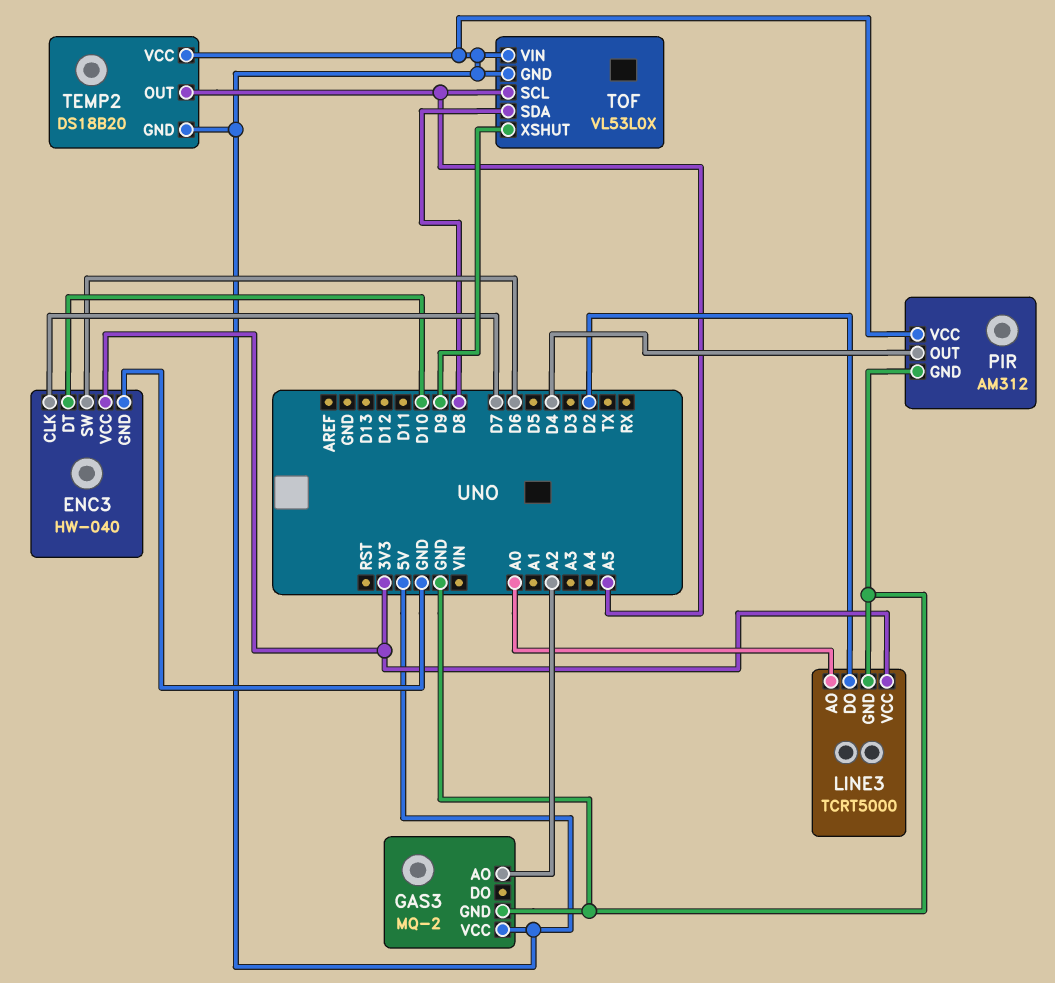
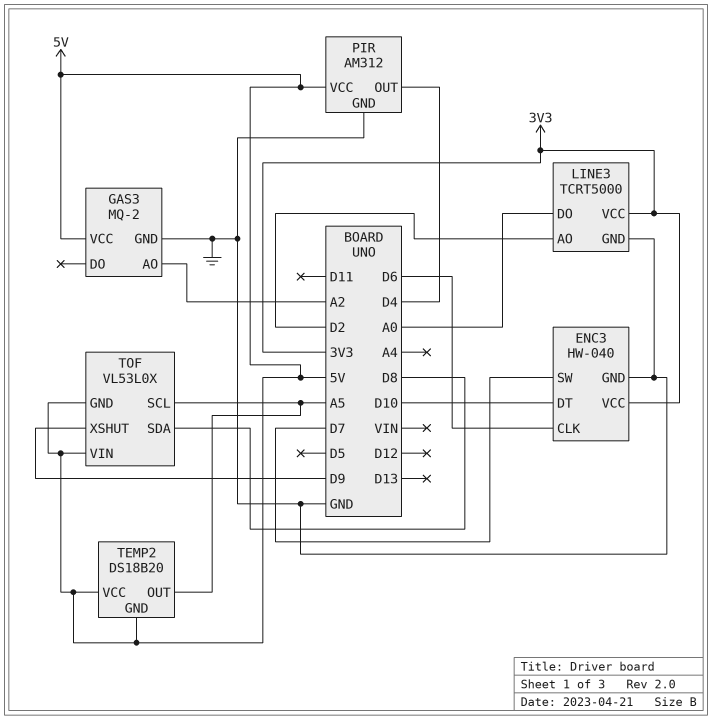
ENC3 pin CLK: D7 -> D6
ENC3 pin SW: D6 -> D7
LINE3 pin AO: A0 -> D2
LINE3 pin DO: D2 -> A0

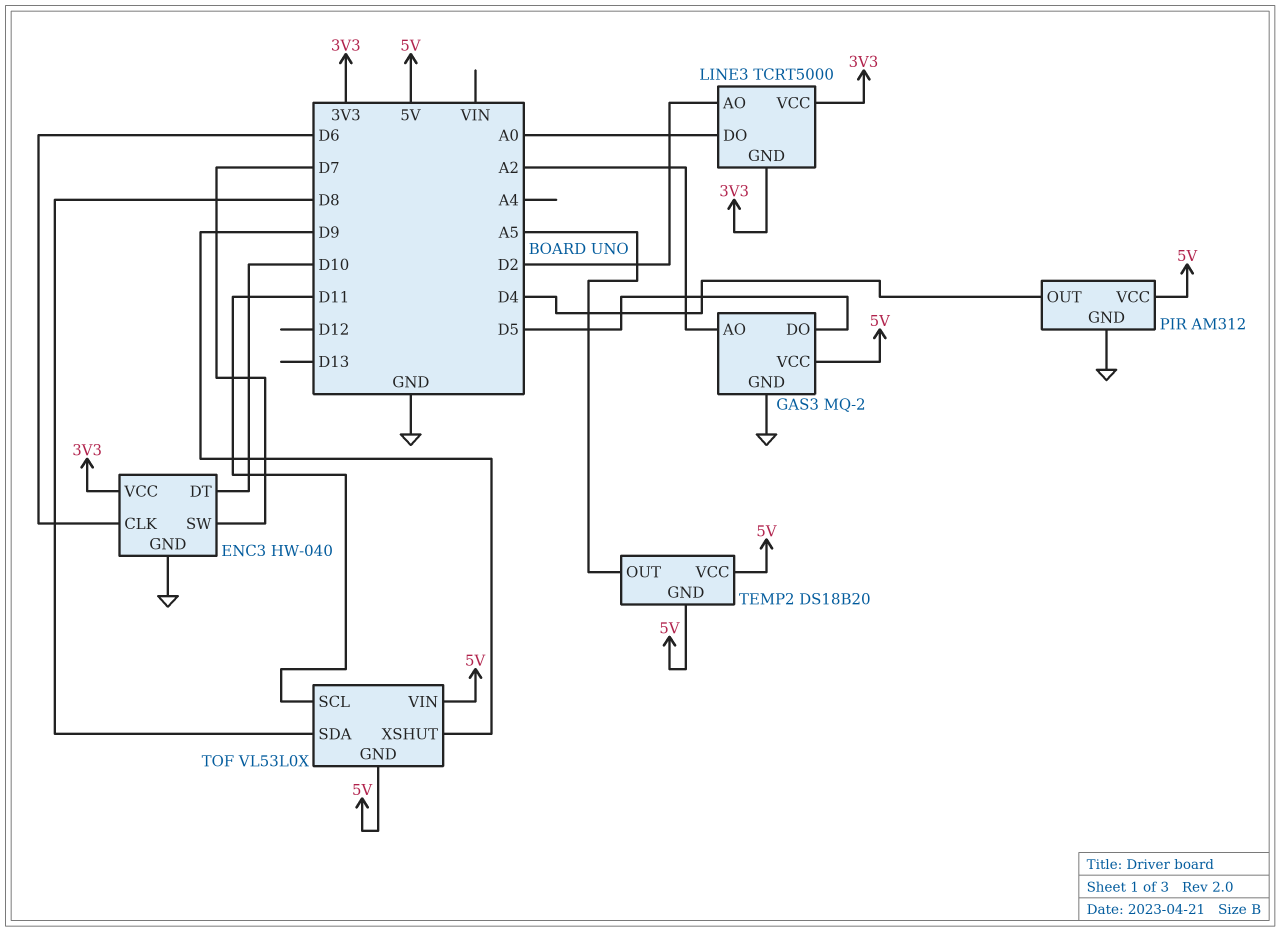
GAS3 pin DO: none -> D5
LINE3 pin GND: GND -> 3V3
TOF pin SCL: A5 -> D11

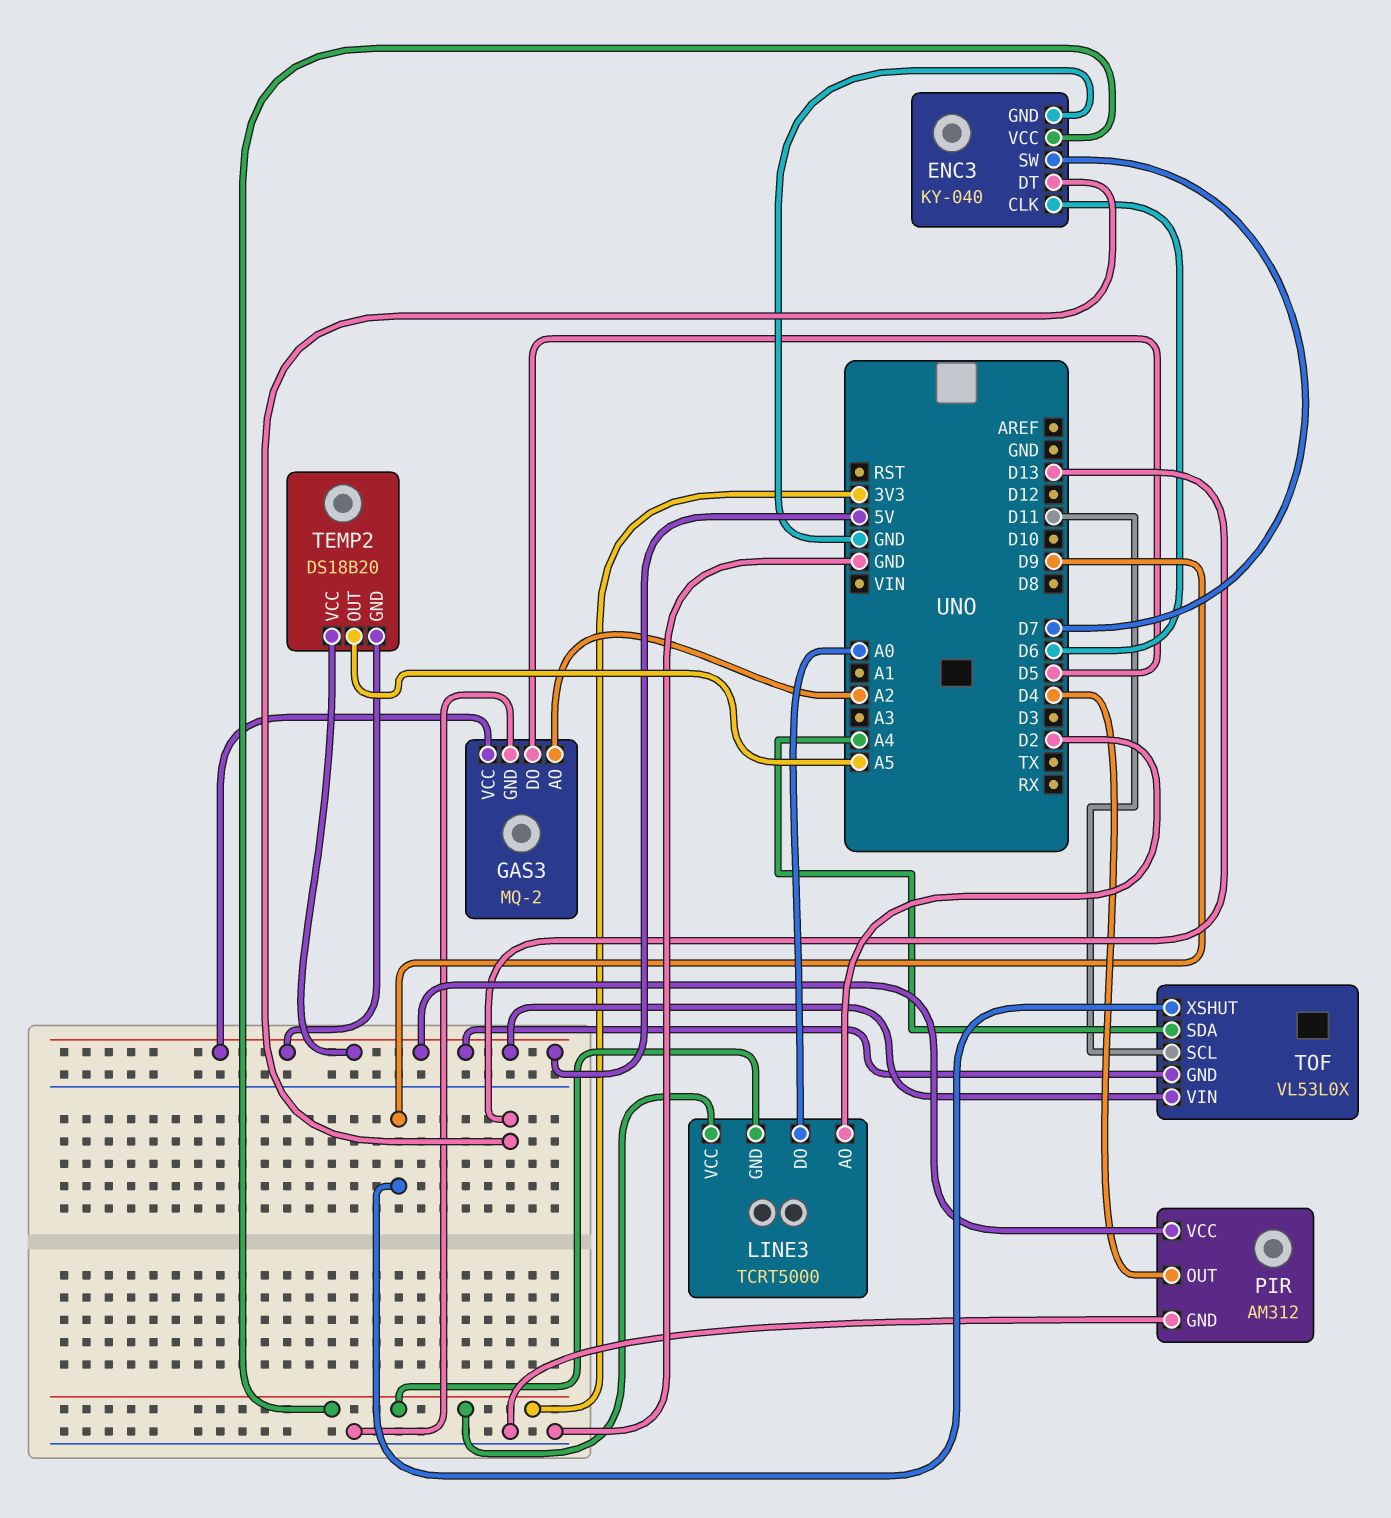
ENC3: HW-040 -> KY-040
ENC3 pin DT: D10 -> D13
TOF pin SDA: D8 -> A4

